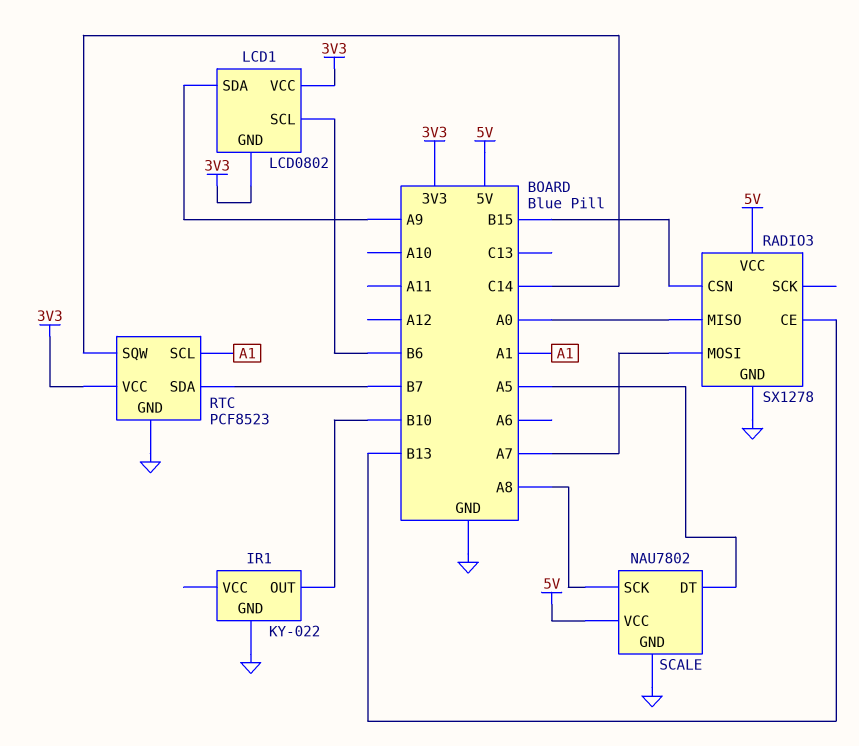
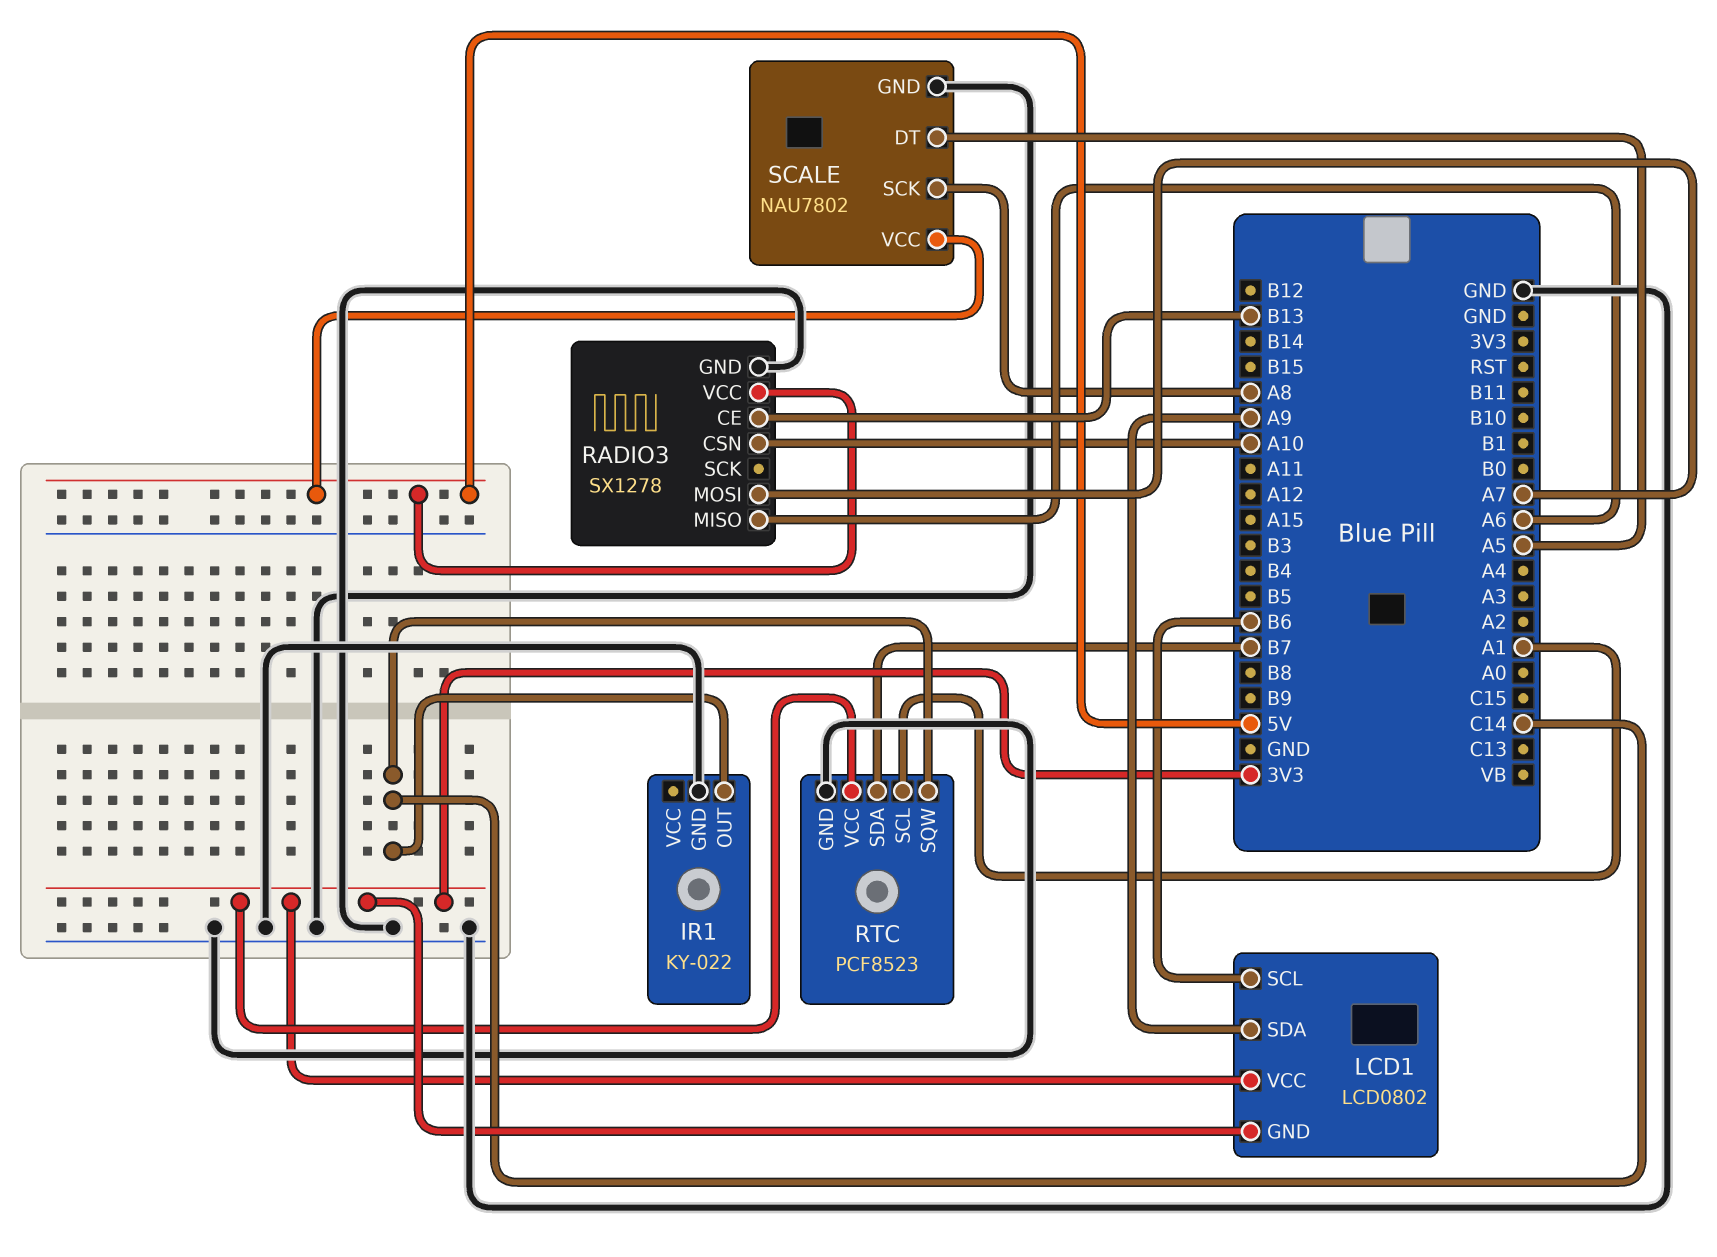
IR1 pin OUT: B10 -> C14
RADIO3 pin CSN: B15 -> A10
RADIO3 pin MISO: A0 -> A6

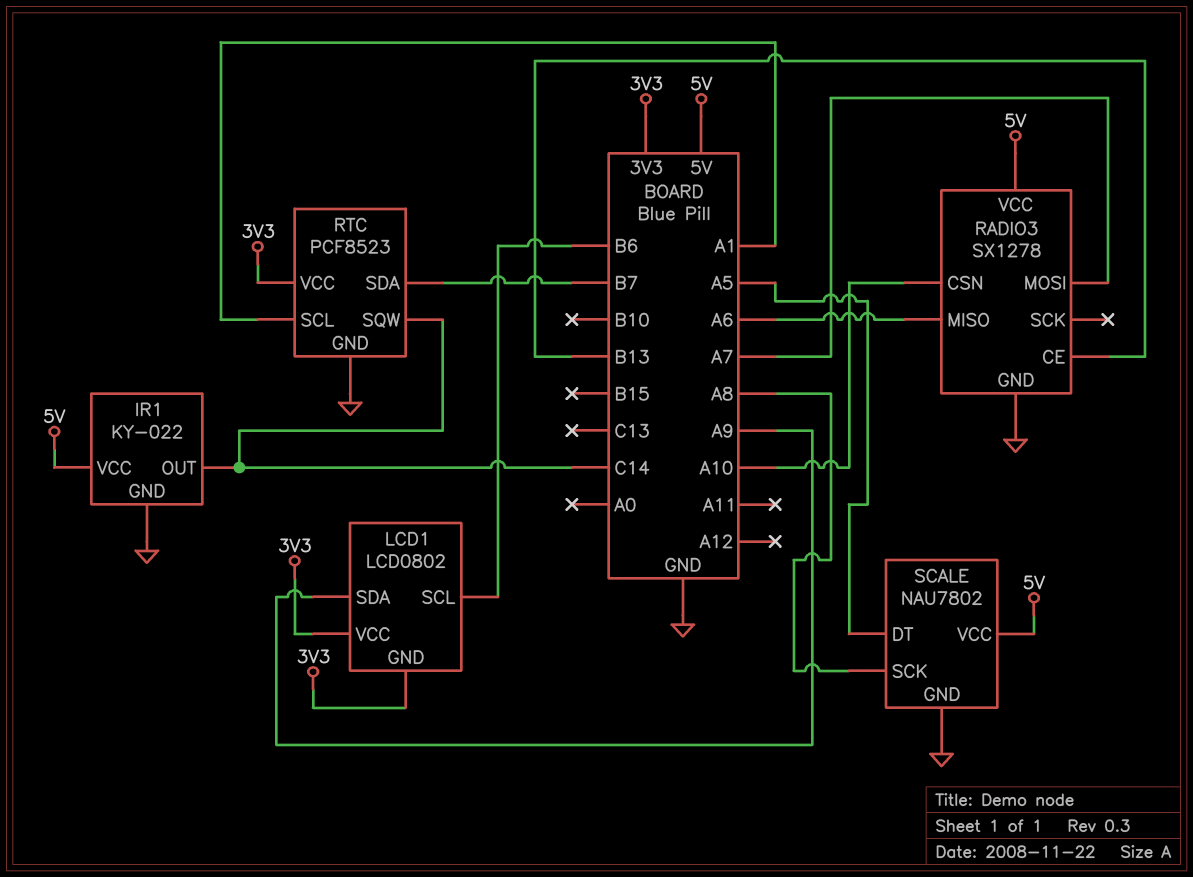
IR1 pin VCC: none -> 5V

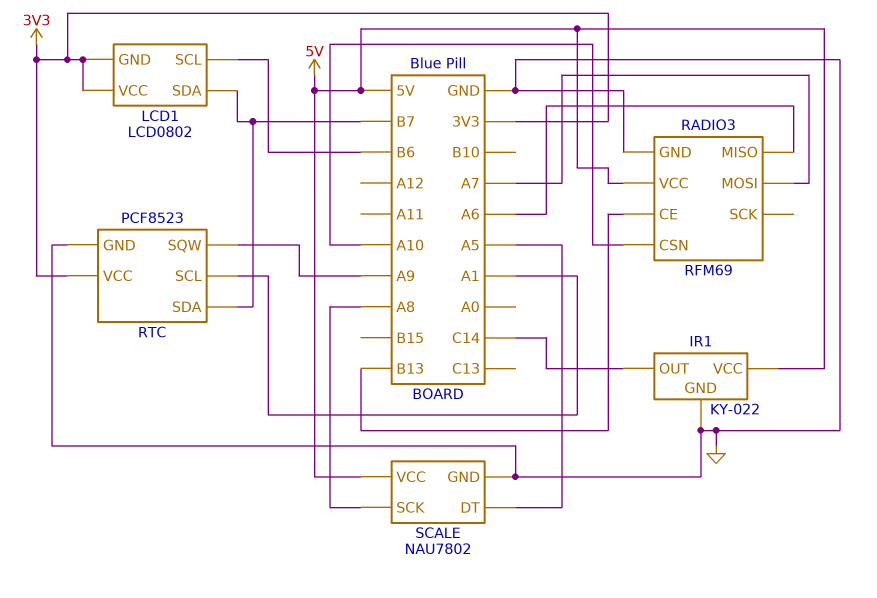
LCD1 pin SDA: A9 -> B7
RADIO3: SX1278 -> RFM69
RTC pin SQW: C14 -> A9

